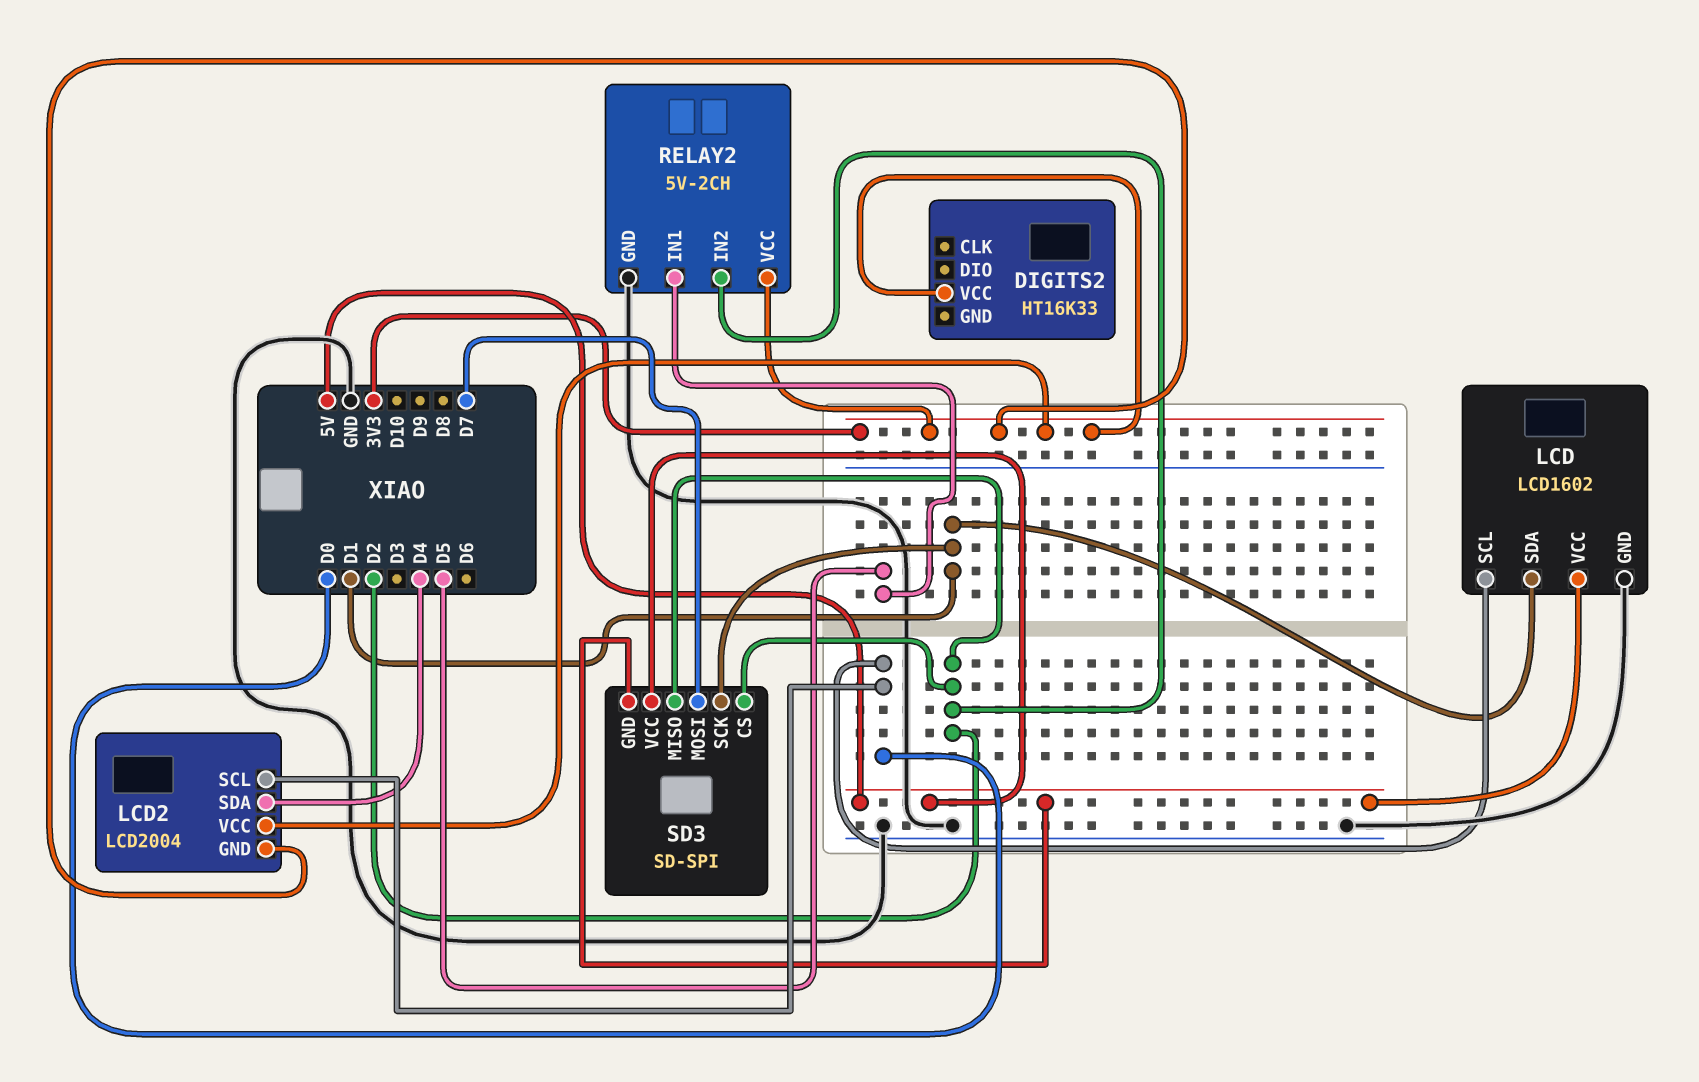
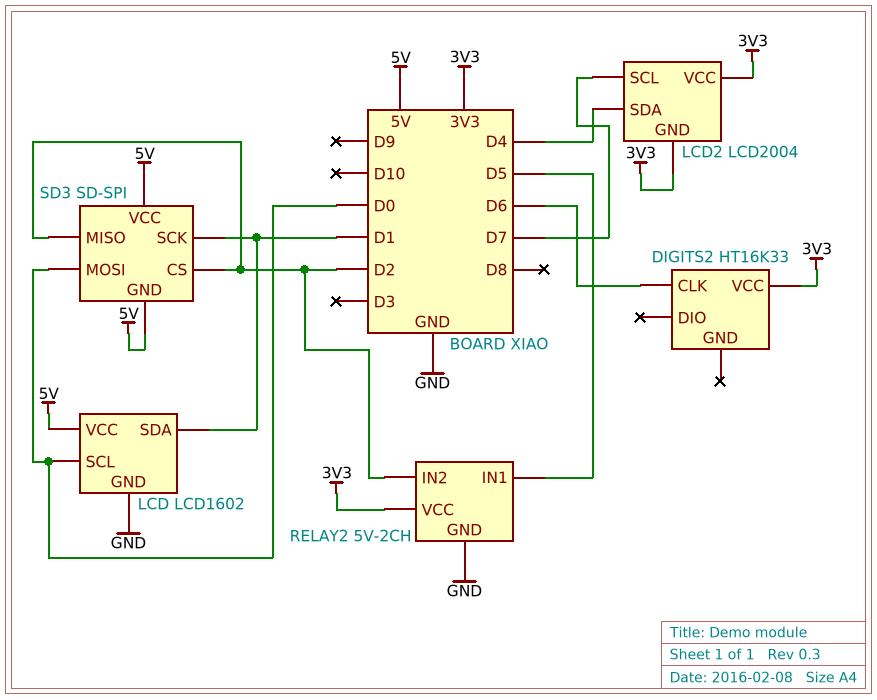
DIGITS2 pin CLK: none -> D6
LCD2 pin SCL: D0 -> D7
SD3 pin MOSI: D7 -> D0

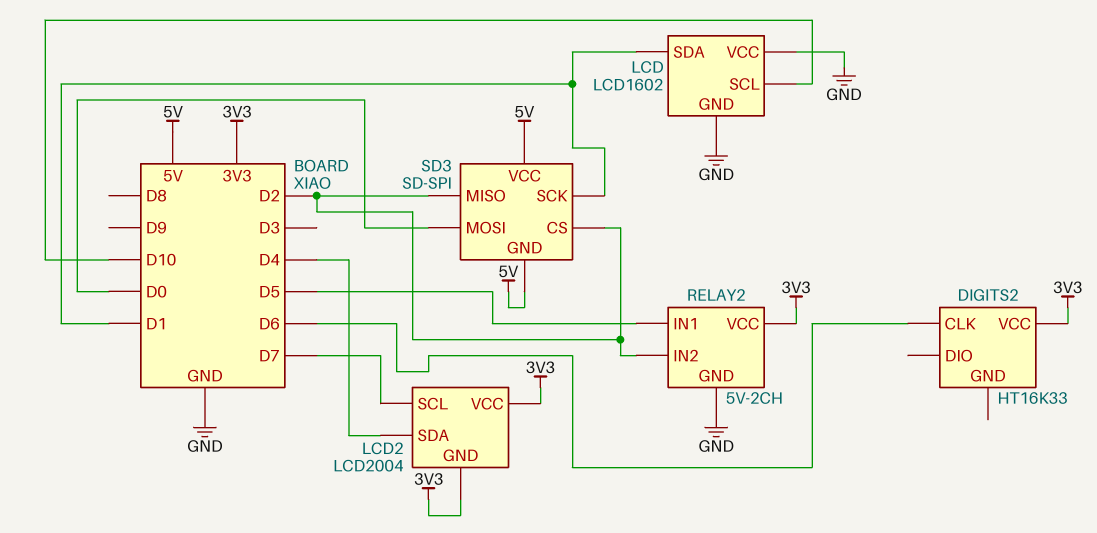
LCD pin SCL: D0 -> D10
LCD pin VCC: 5V -> GND

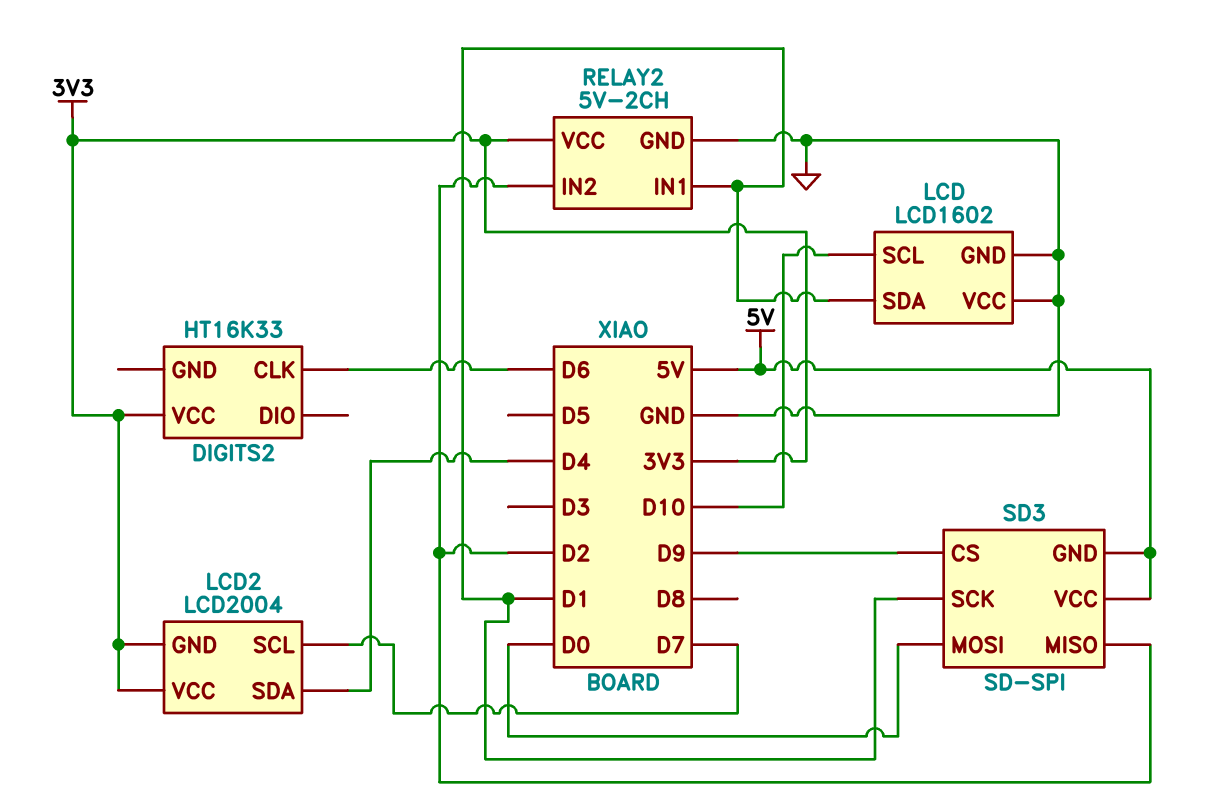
RELAY2 pin IN1: D5 -> D1
SD3 pin CS: D2 -> D9

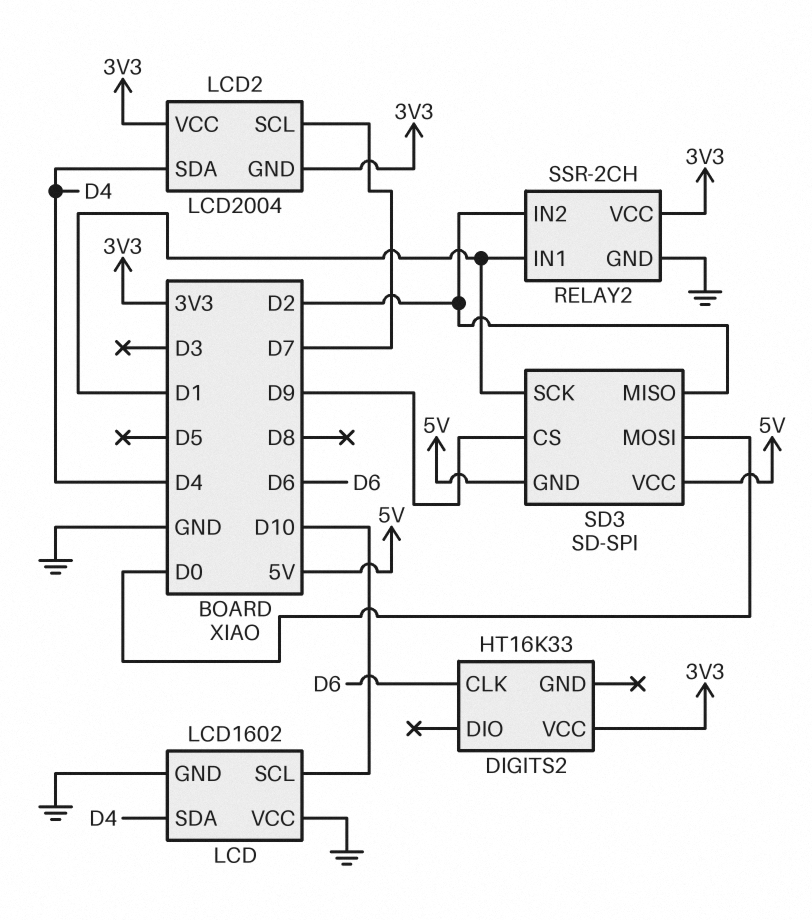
LCD pin SDA: D1 -> D4
RELAY2: 5V-2CH -> SSR-2CH

